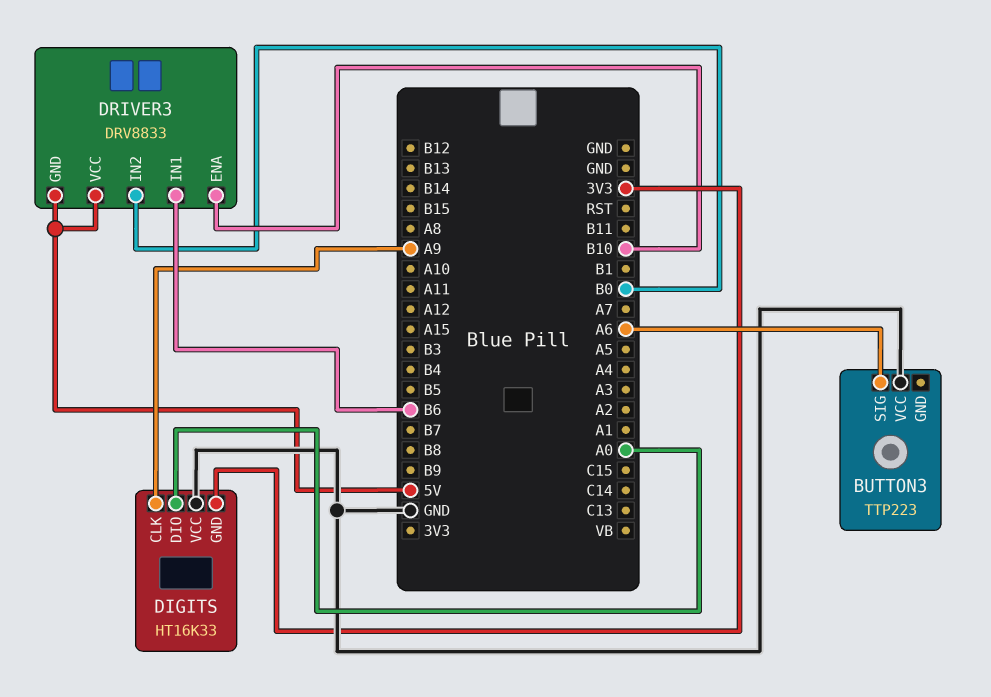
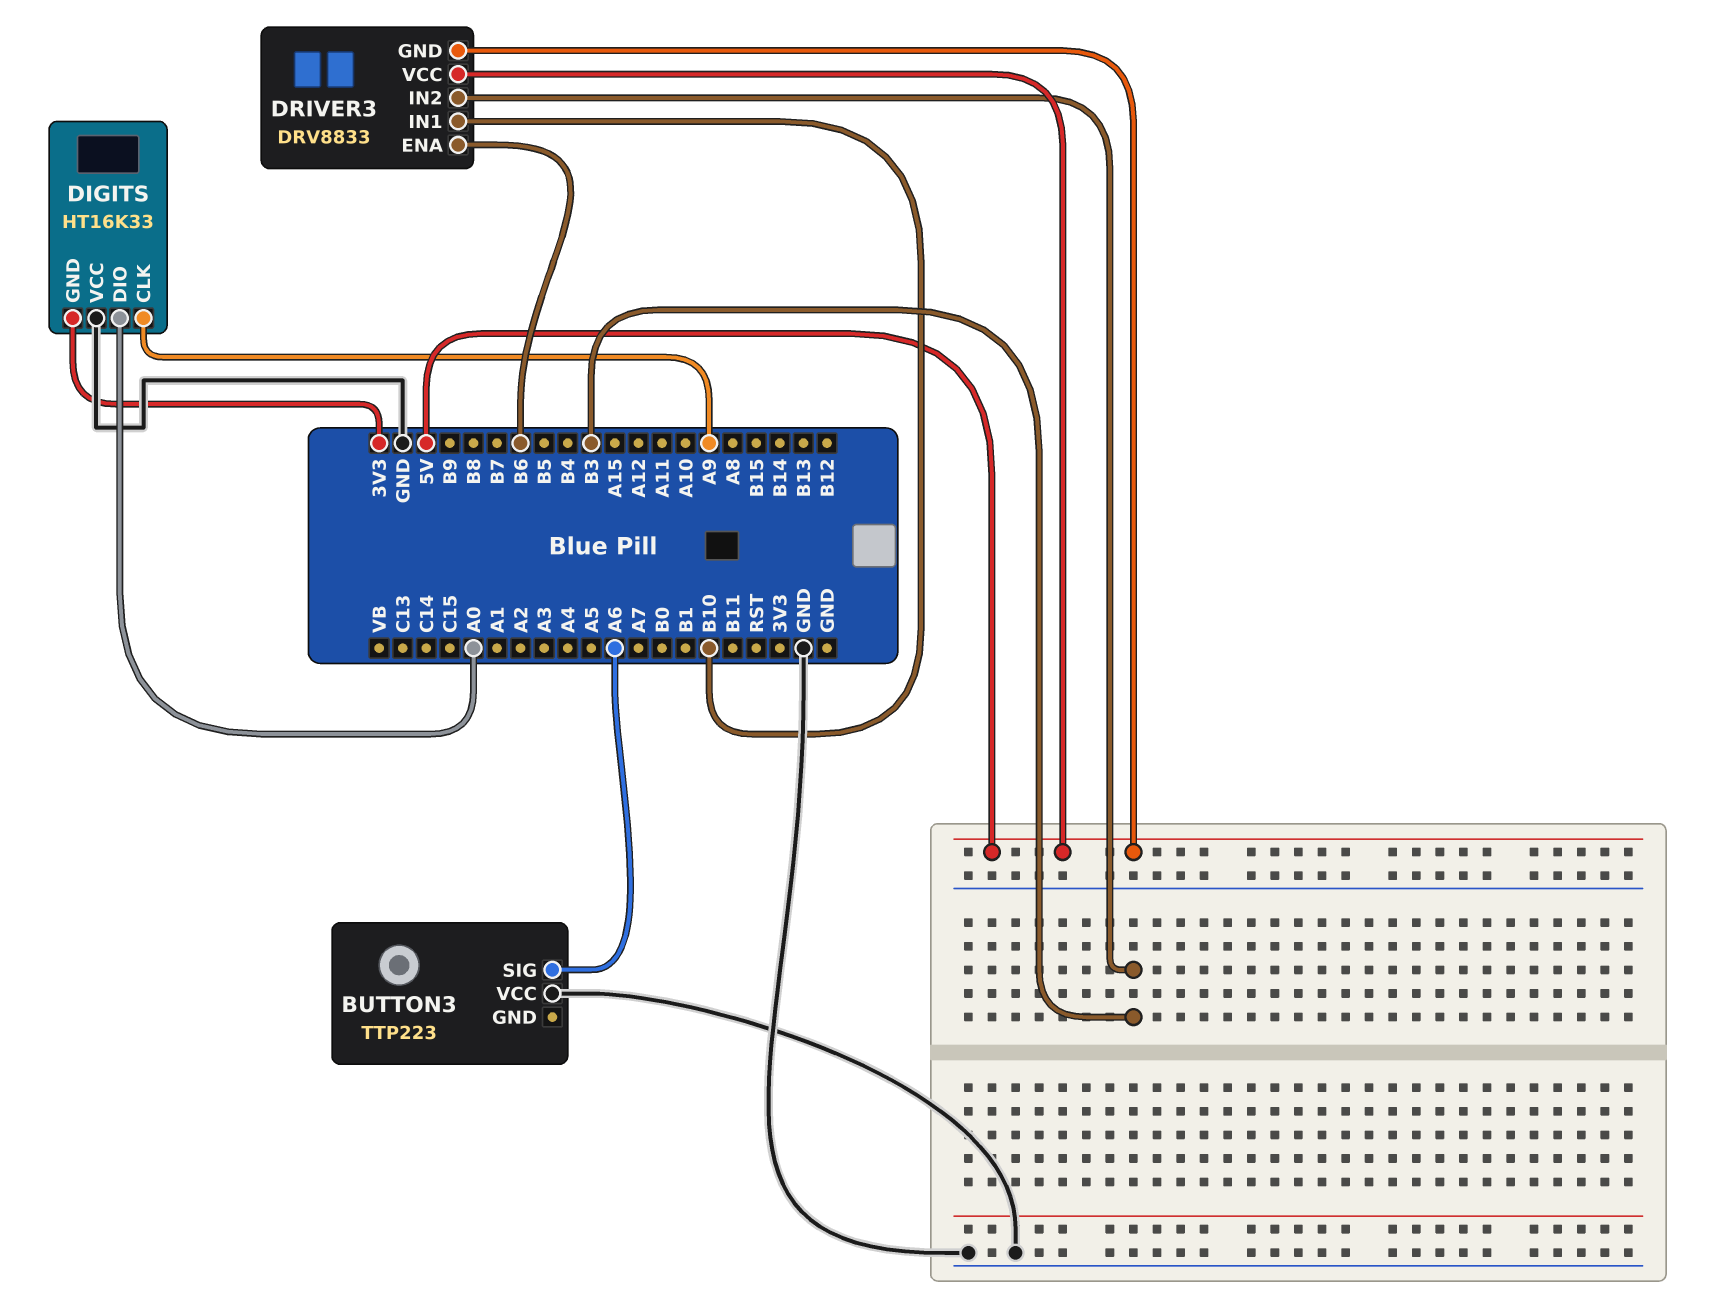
DRIVER3 pin ENA: B10 -> B6
DRIVER3 pin IN1: B6 -> B10
DRIVER3 pin IN2: B0 -> B3

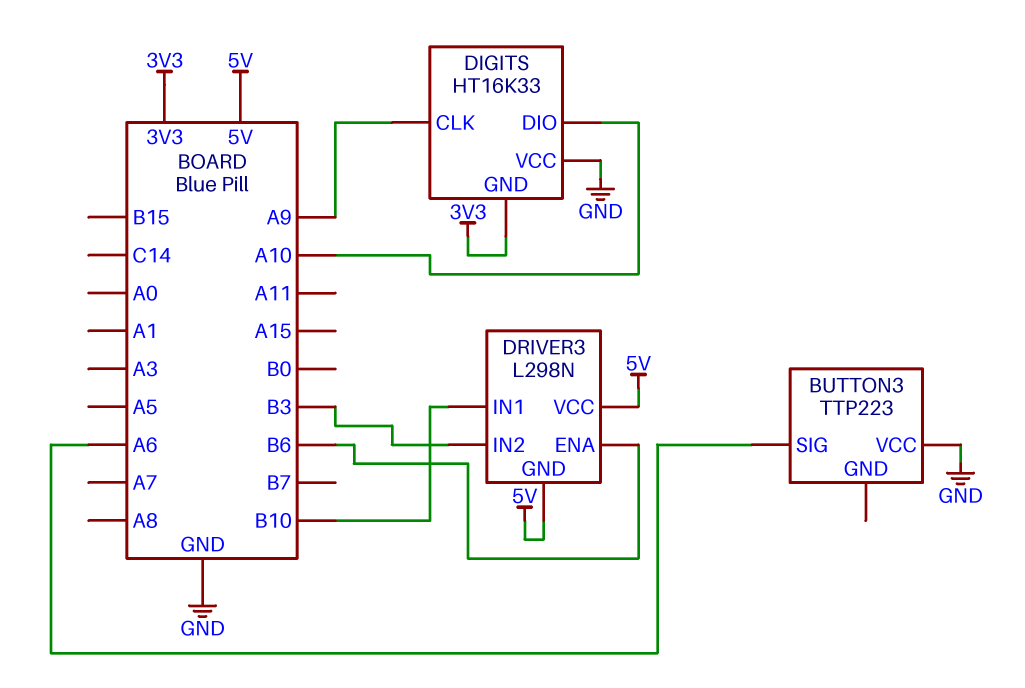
DIGITS pin DIO: A0 -> A10
DRIVER3: DRV8833 -> L298N

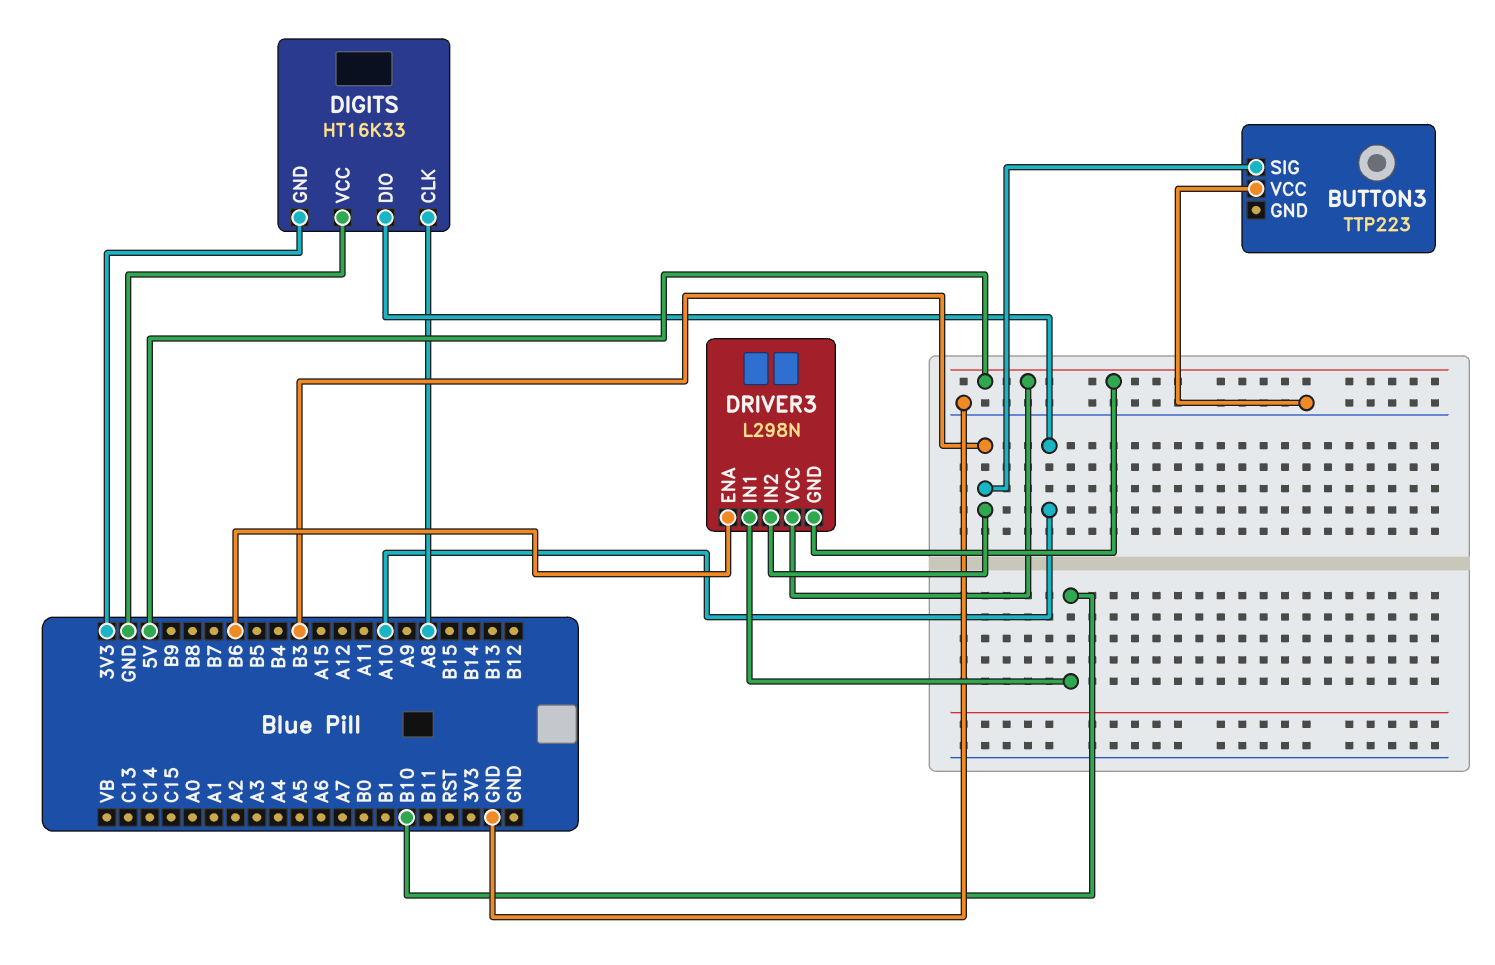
BUTTON3 pin SIG: A6 -> B3
DIGITS pin CLK: A9 -> A8

